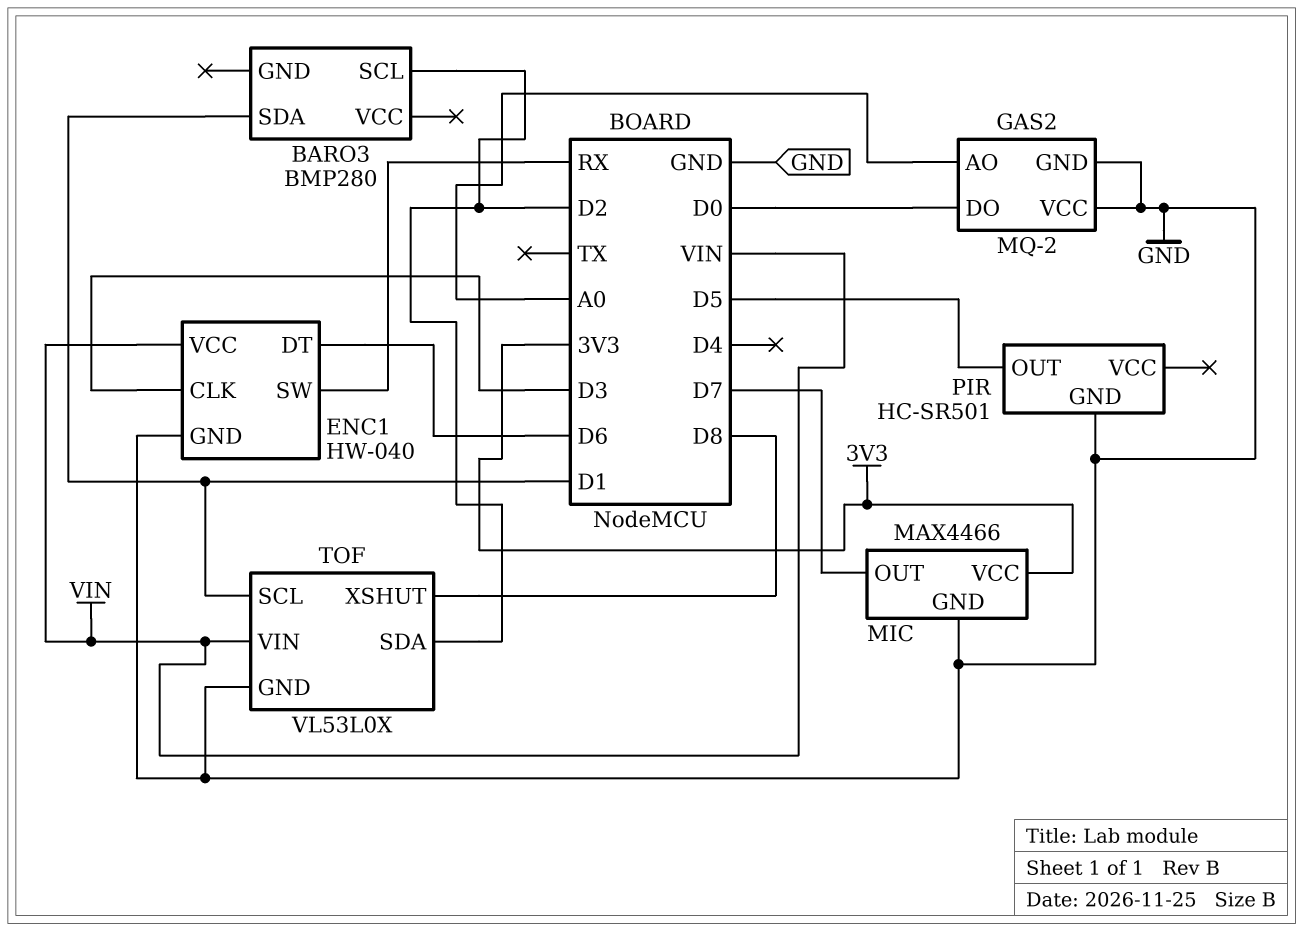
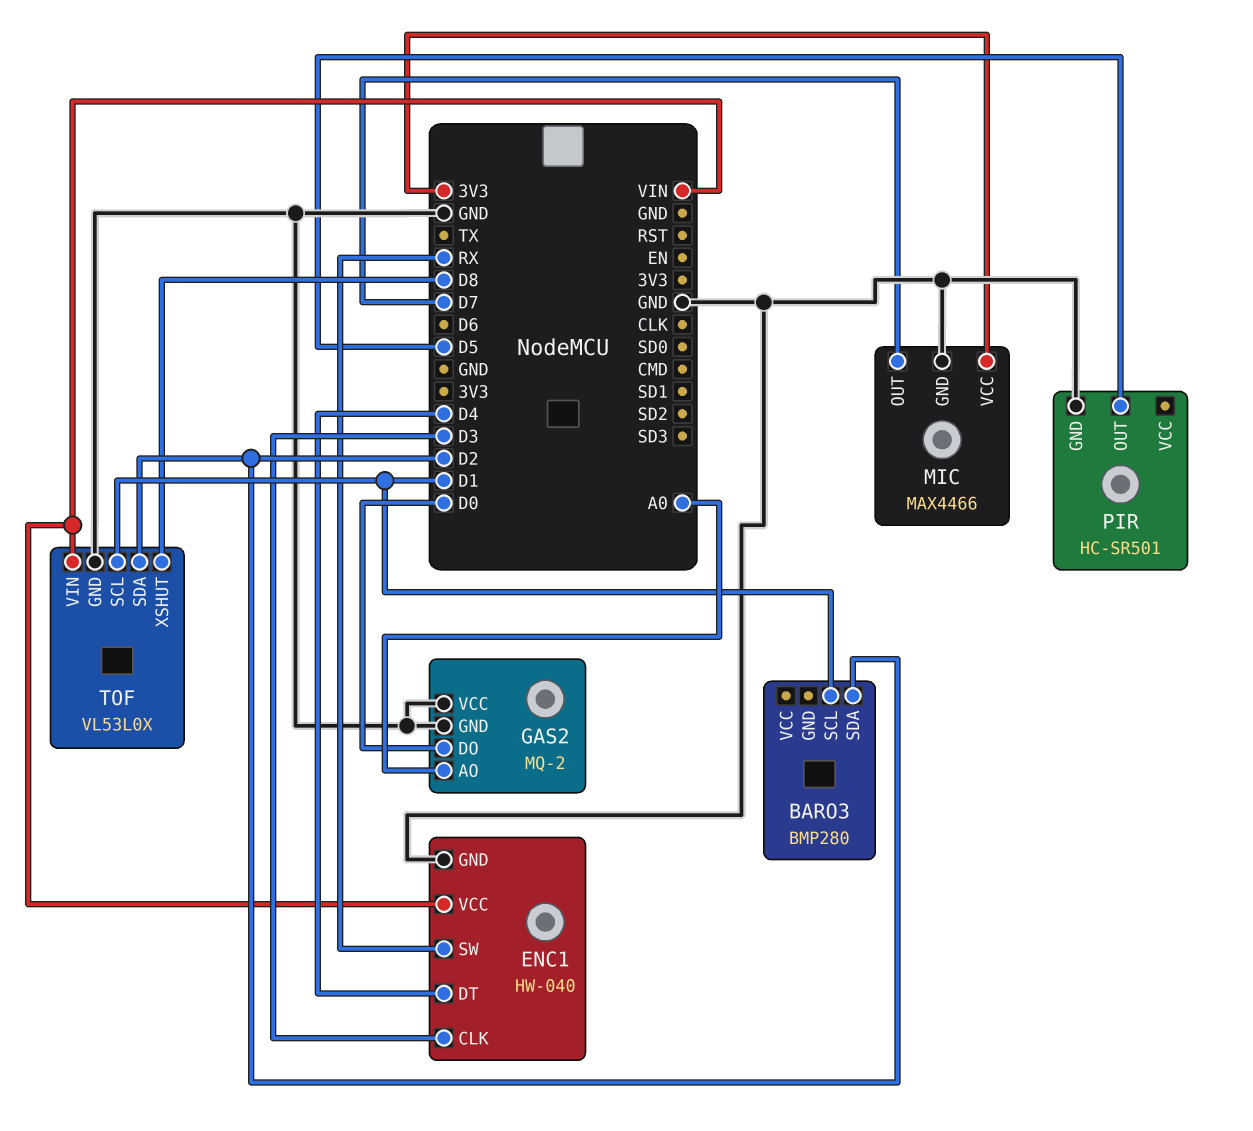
BARO3 pin SCL: D2 -> D1
BARO3 pin SDA: D1 -> D2
ENC1 pin DT: D6 -> D4

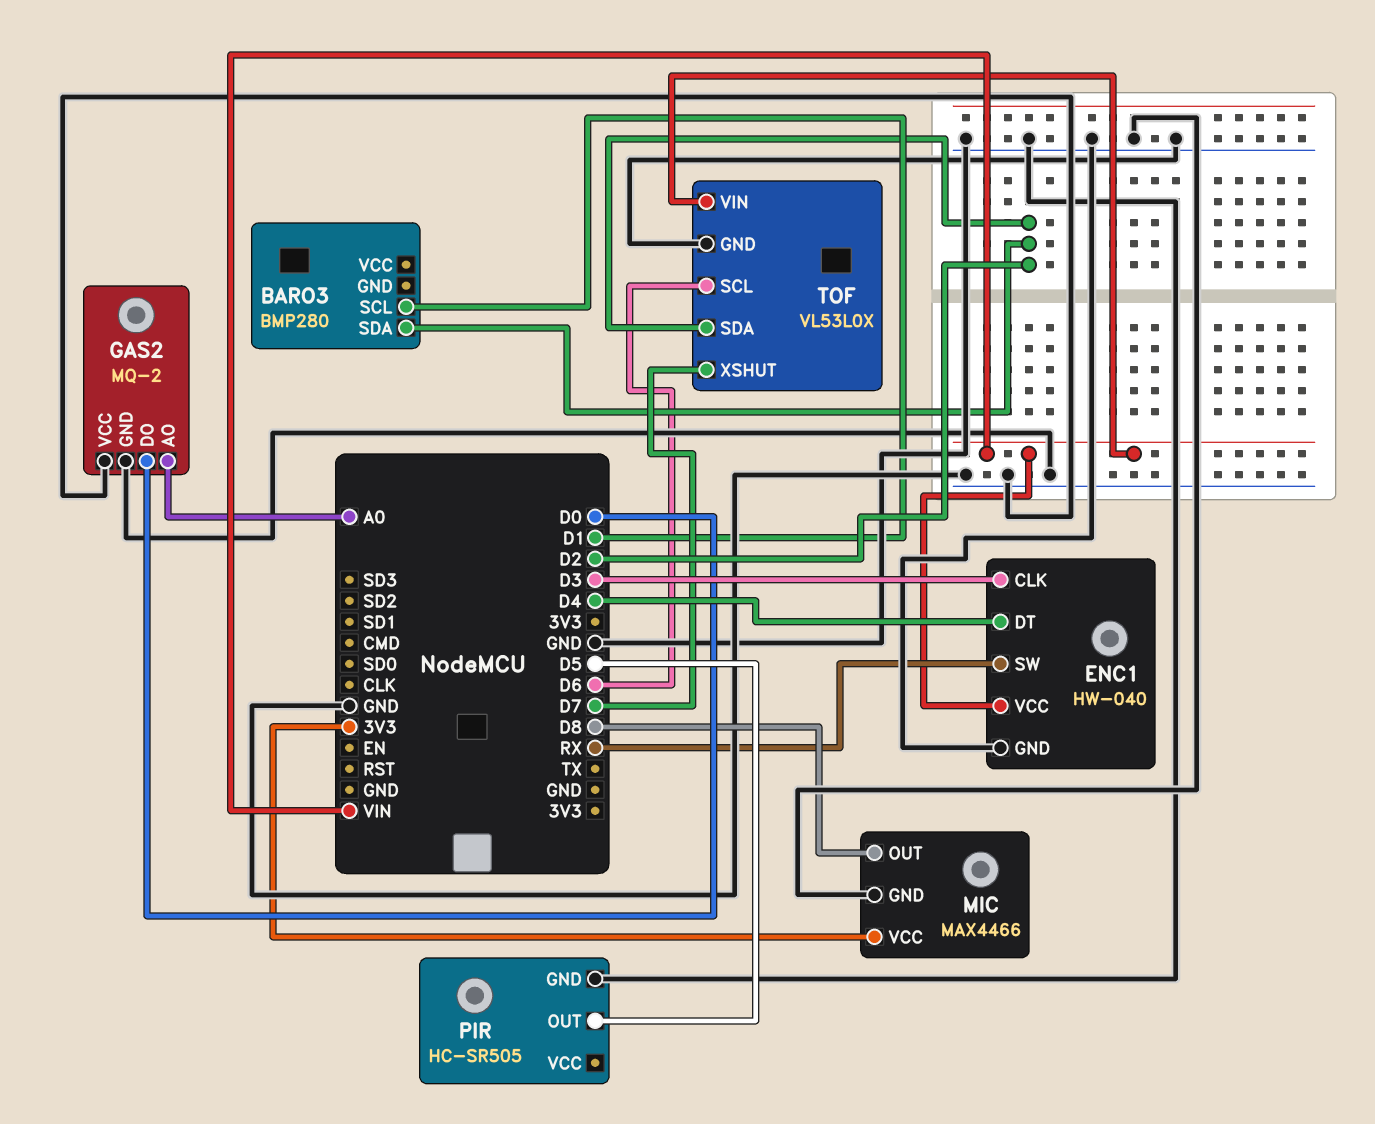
MIC pin OUT: D7 -> D8
PIR: HC-SR501 -> HC-SR505
TOF pin SCL: D1 -> D6
TOF pin XSHUT: D8 -> D7

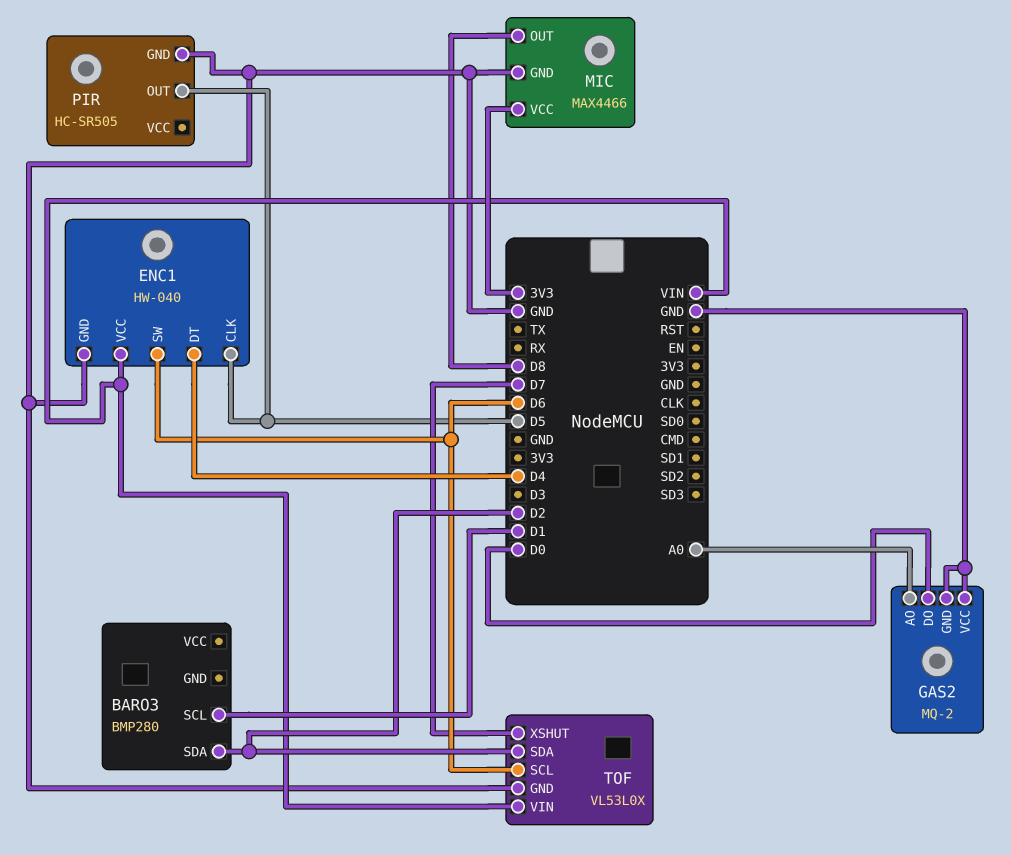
ENC1 pin CLK: D3 -> D5
ENC1 pin SW: RX -> D6

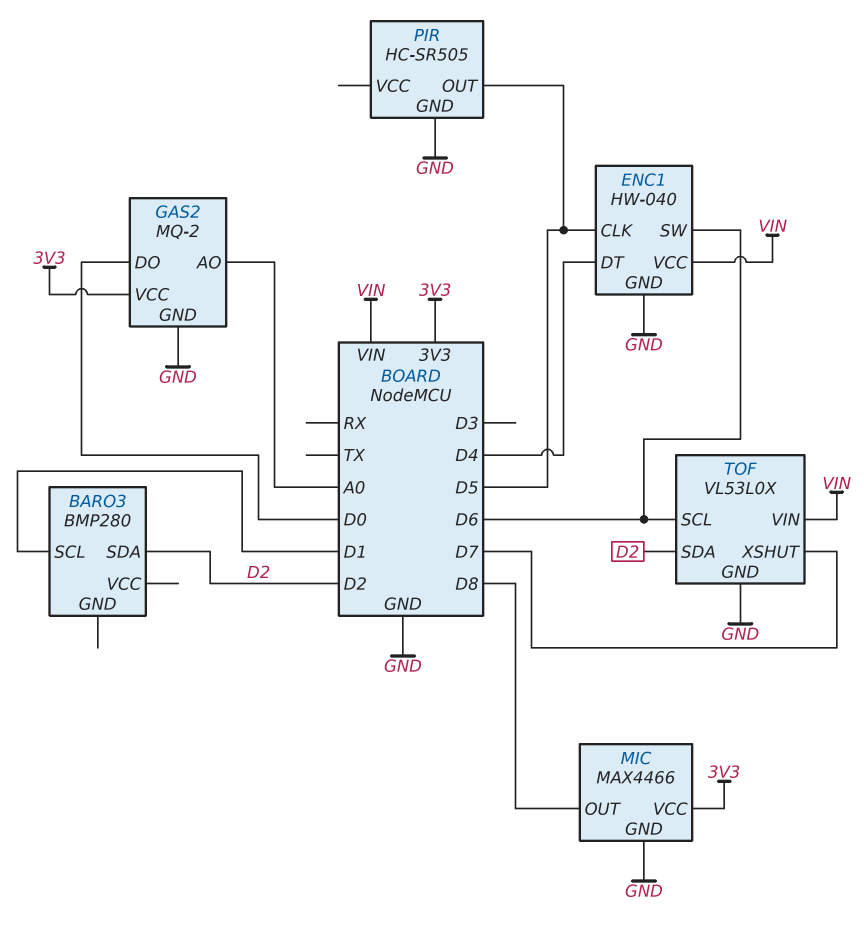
GAS2 pin VCC: GND -> 3V3

